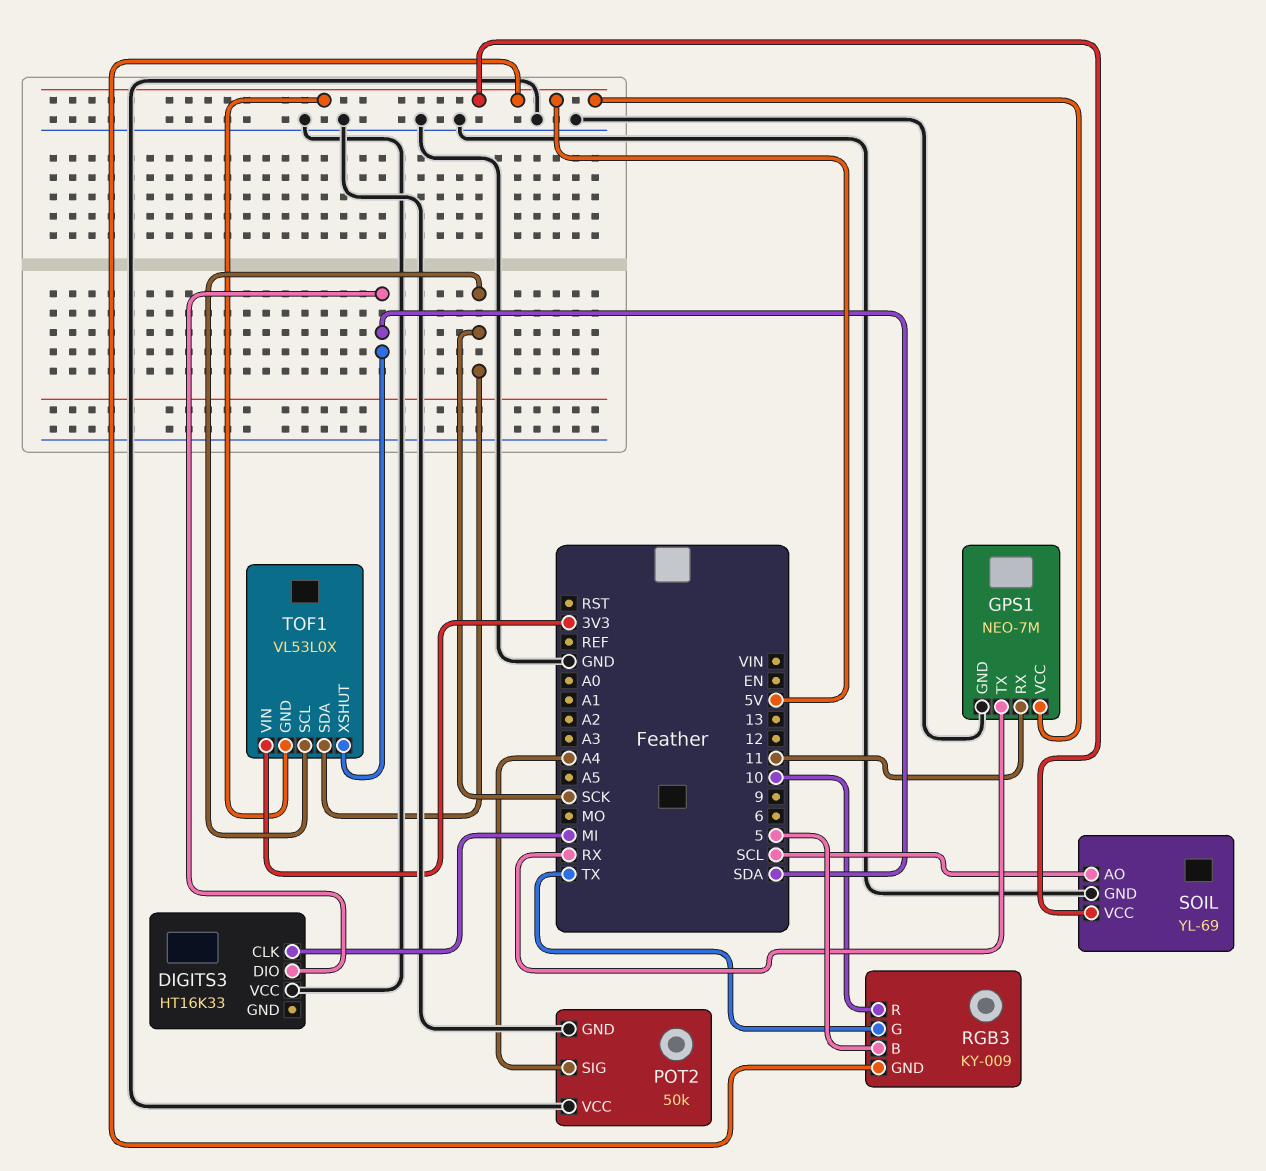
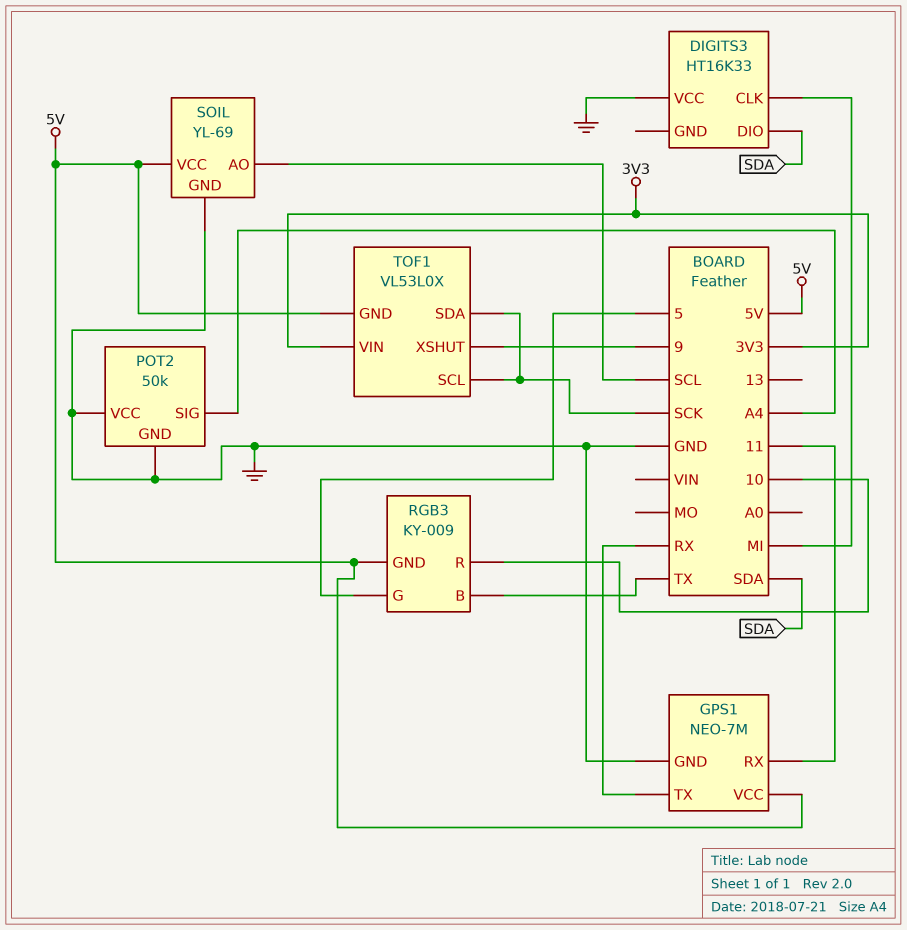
RGB3 pin B: 5 -> TX
RGB3 pin G: TX -> 5
TOF1 pin XSHUT: SDA -> 9

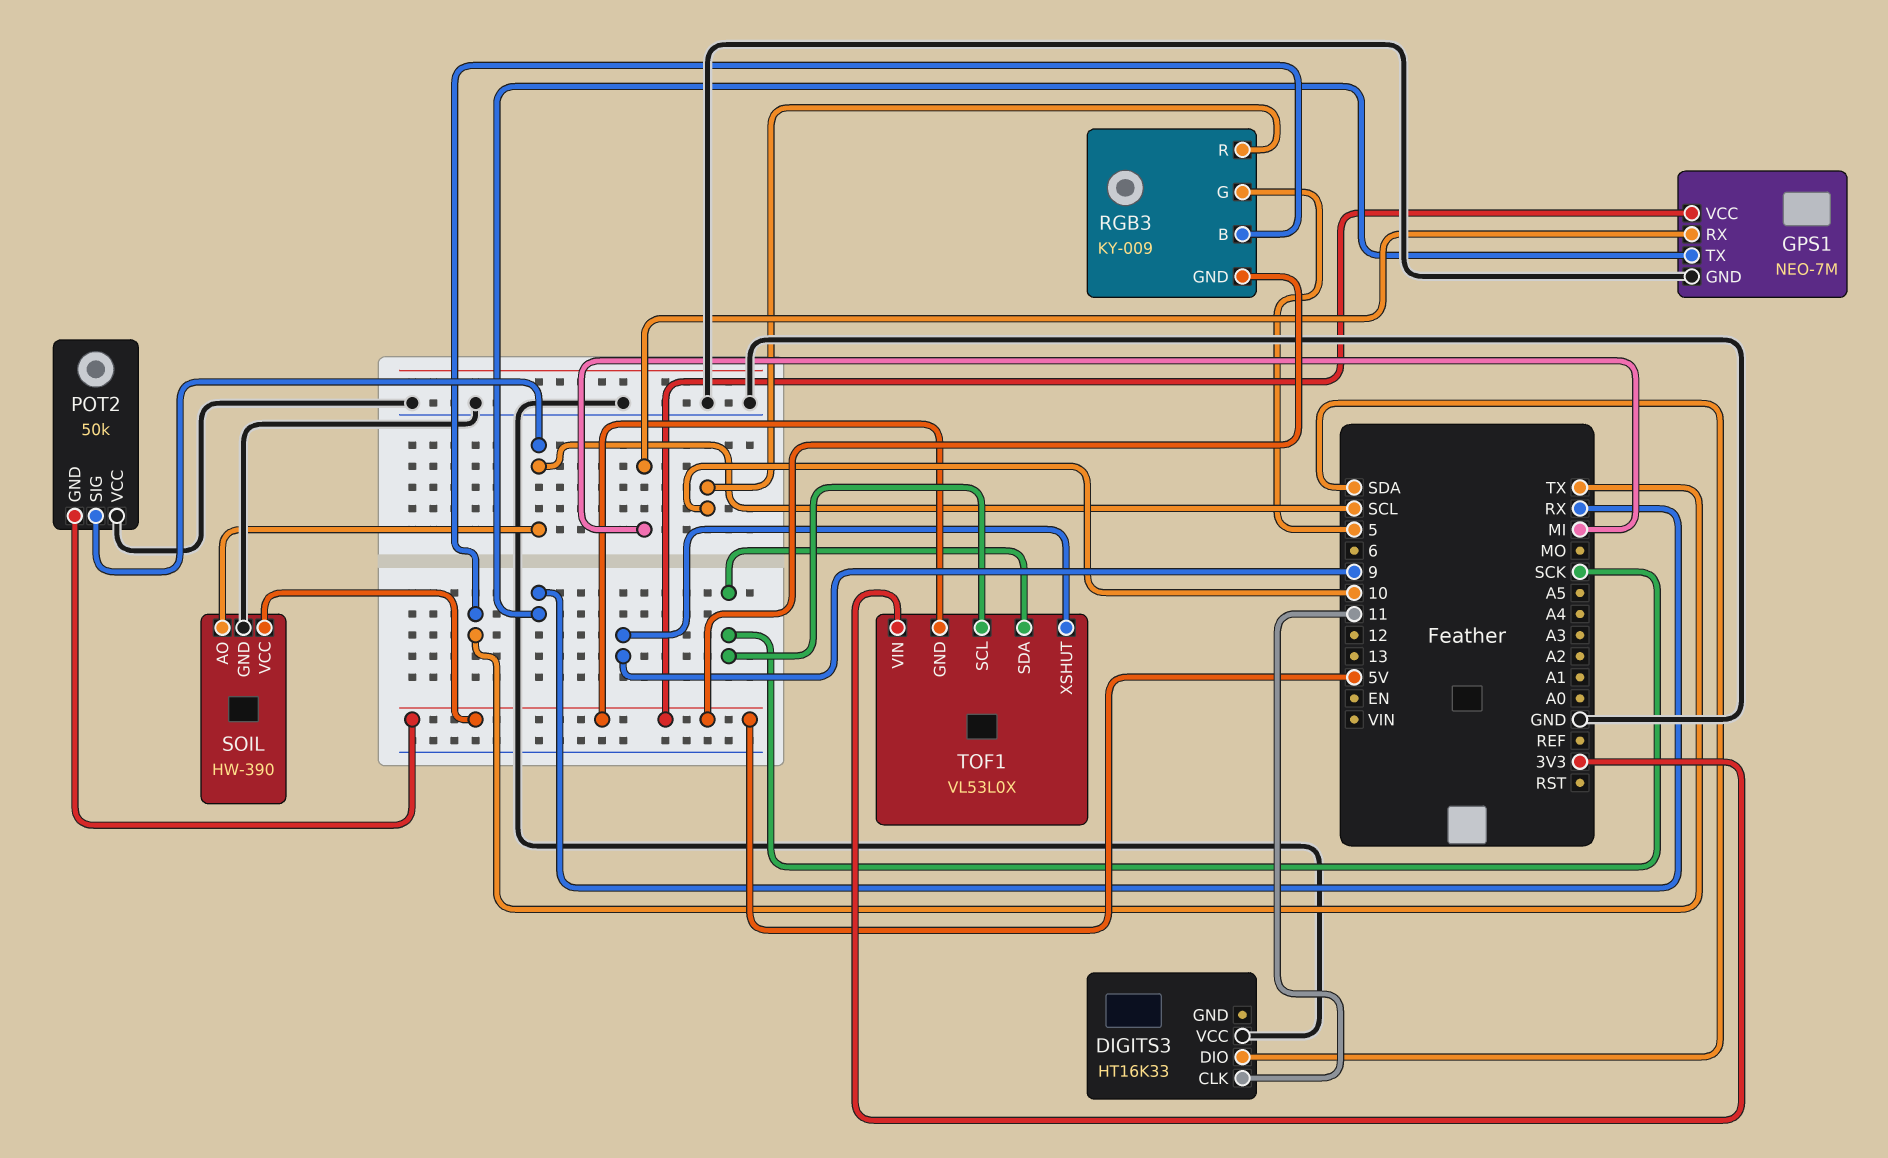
DIGITS3 pin CLK: MI -> 11
GPS1 pin RX: 11 -> MI
POT2 pin GND: GND -> 5V
POT2 pin SIG: A4 -> SCL
SOIL: YL-69 -> HW-390

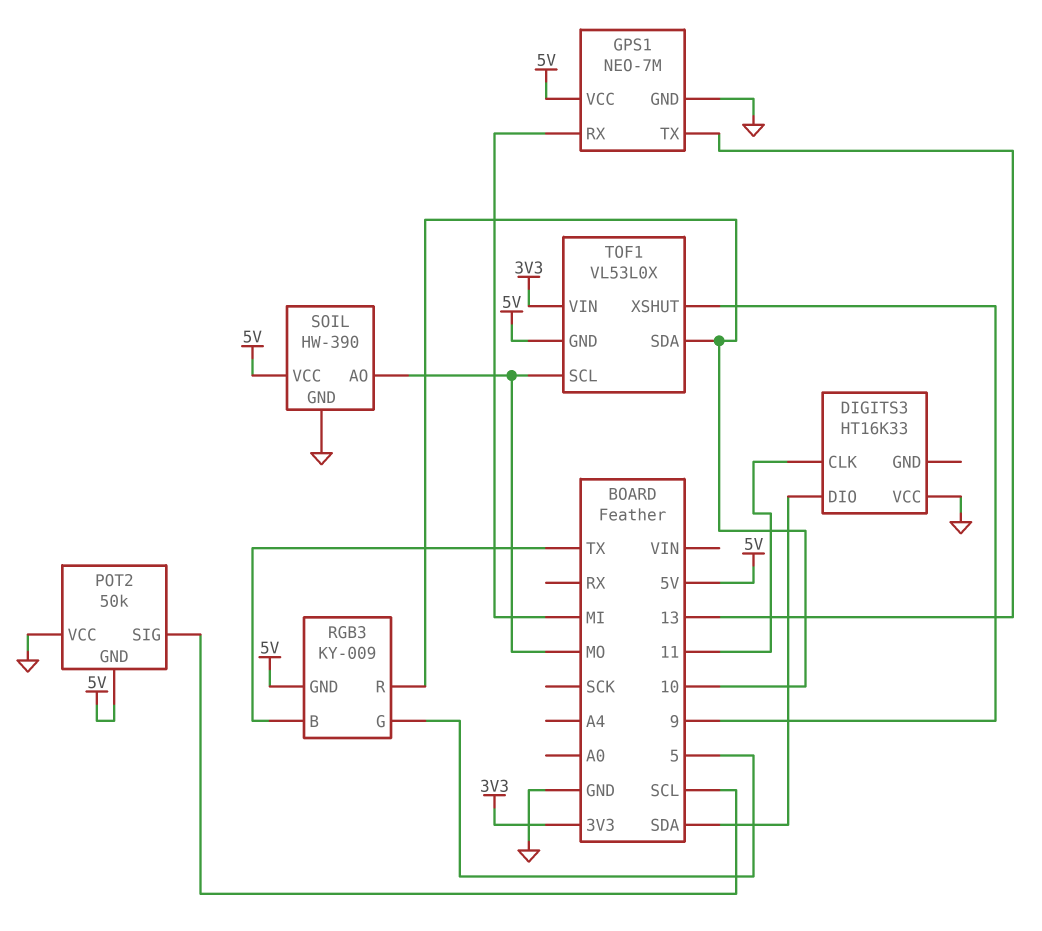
GPS1 pin TX: RX -> 13
SOIL pin AO: SCL -> MO
TOF1 pin SCL: SCK -> MO
TOF1 pin SDA: SCK -> 10

